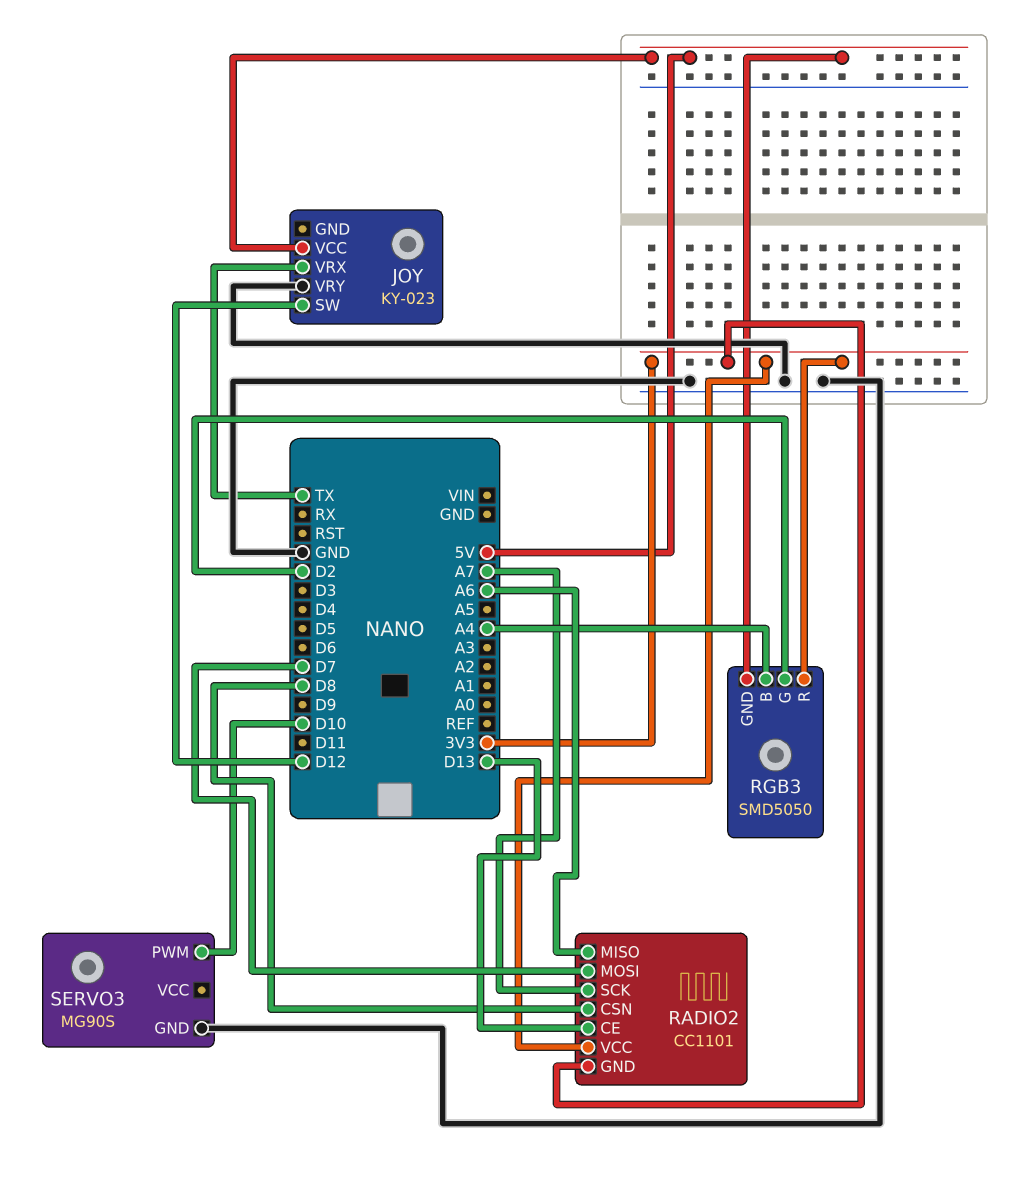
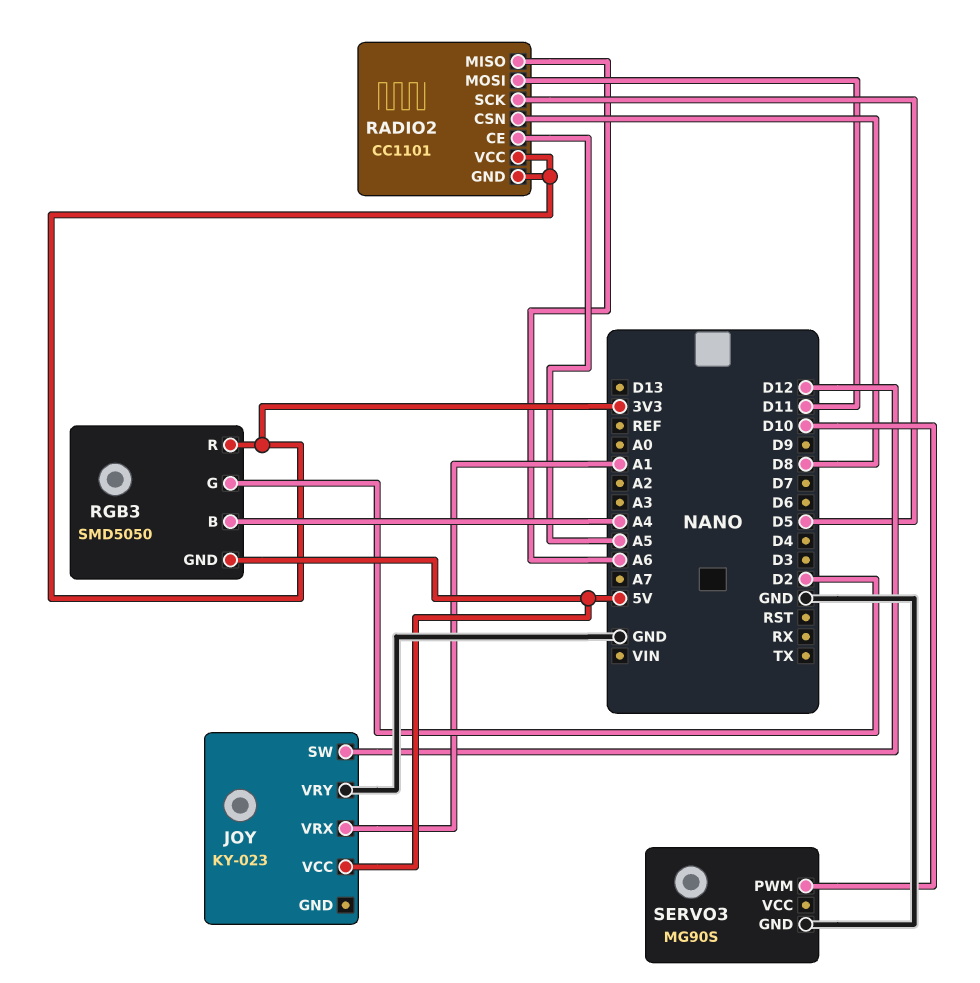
JOY pin VRX: TX -> A1
RADIO2 pin CE: D13 -> A5
RADIO2 pin MOSI: D7 -> D11
RADIO2 pin SCK: A7 -> D5

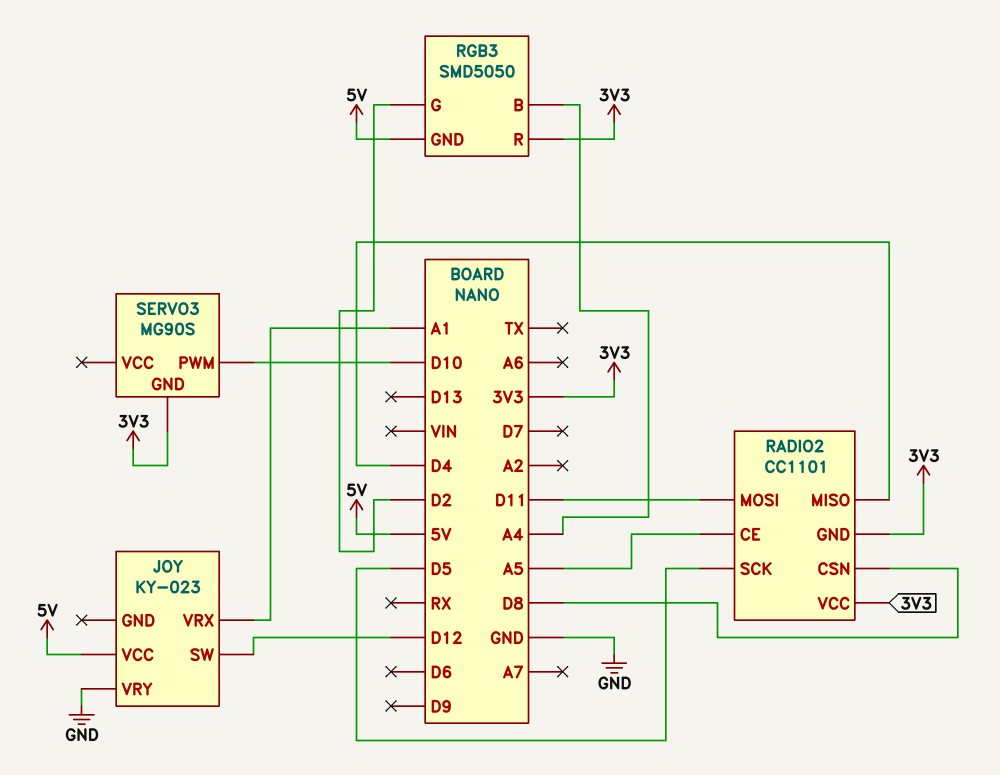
RADIO2 pin MISO: A6 -> D4
SERVO3 pin GND: GND -> 3V3

